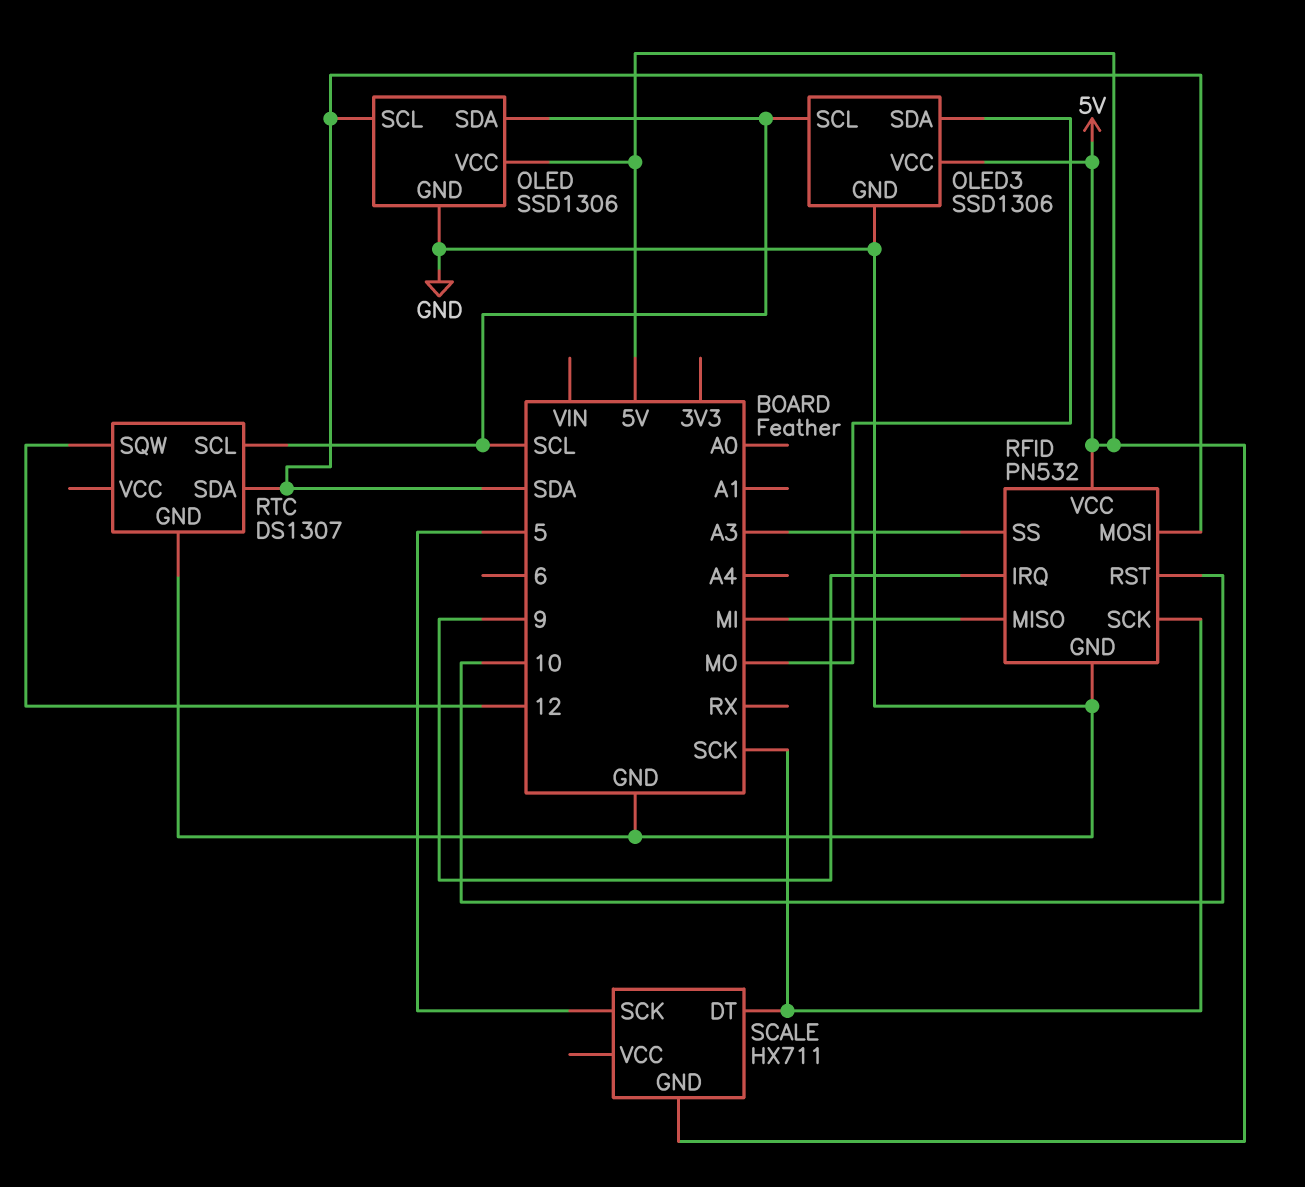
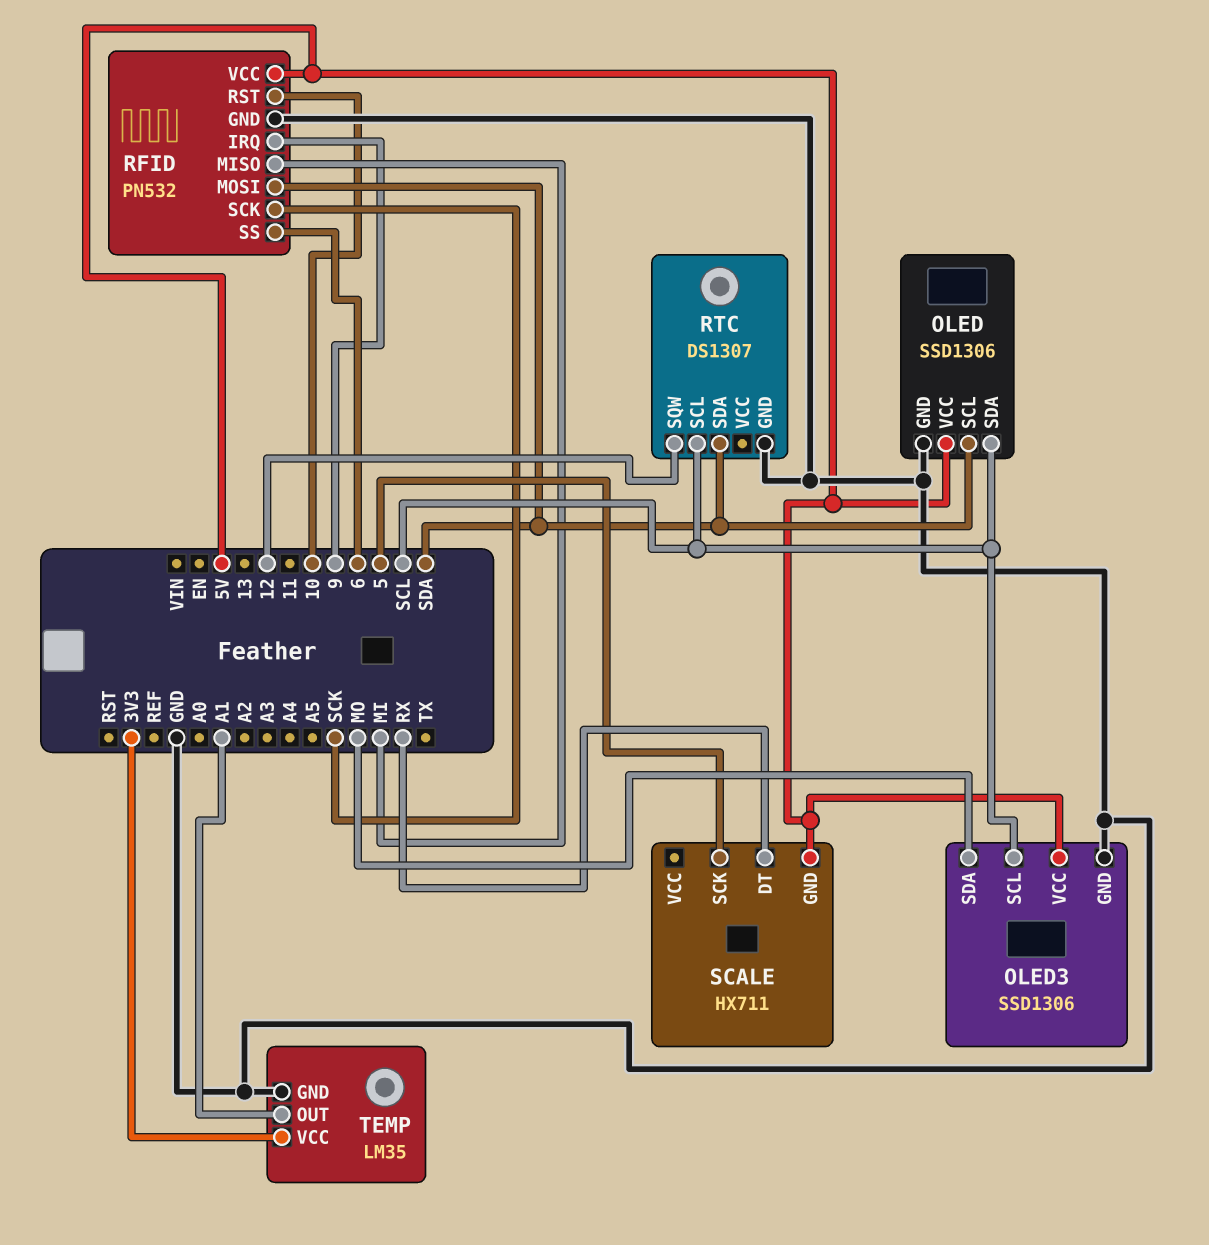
RFID pin SS: A3 -> 6
SCALE pin DT: SCK -> RX
TEMP: none -> LM35
TEMP pin GND: none -> GND
TEMP pin OUT: none -> A1
TEMP pin VCC: none -> 3V3

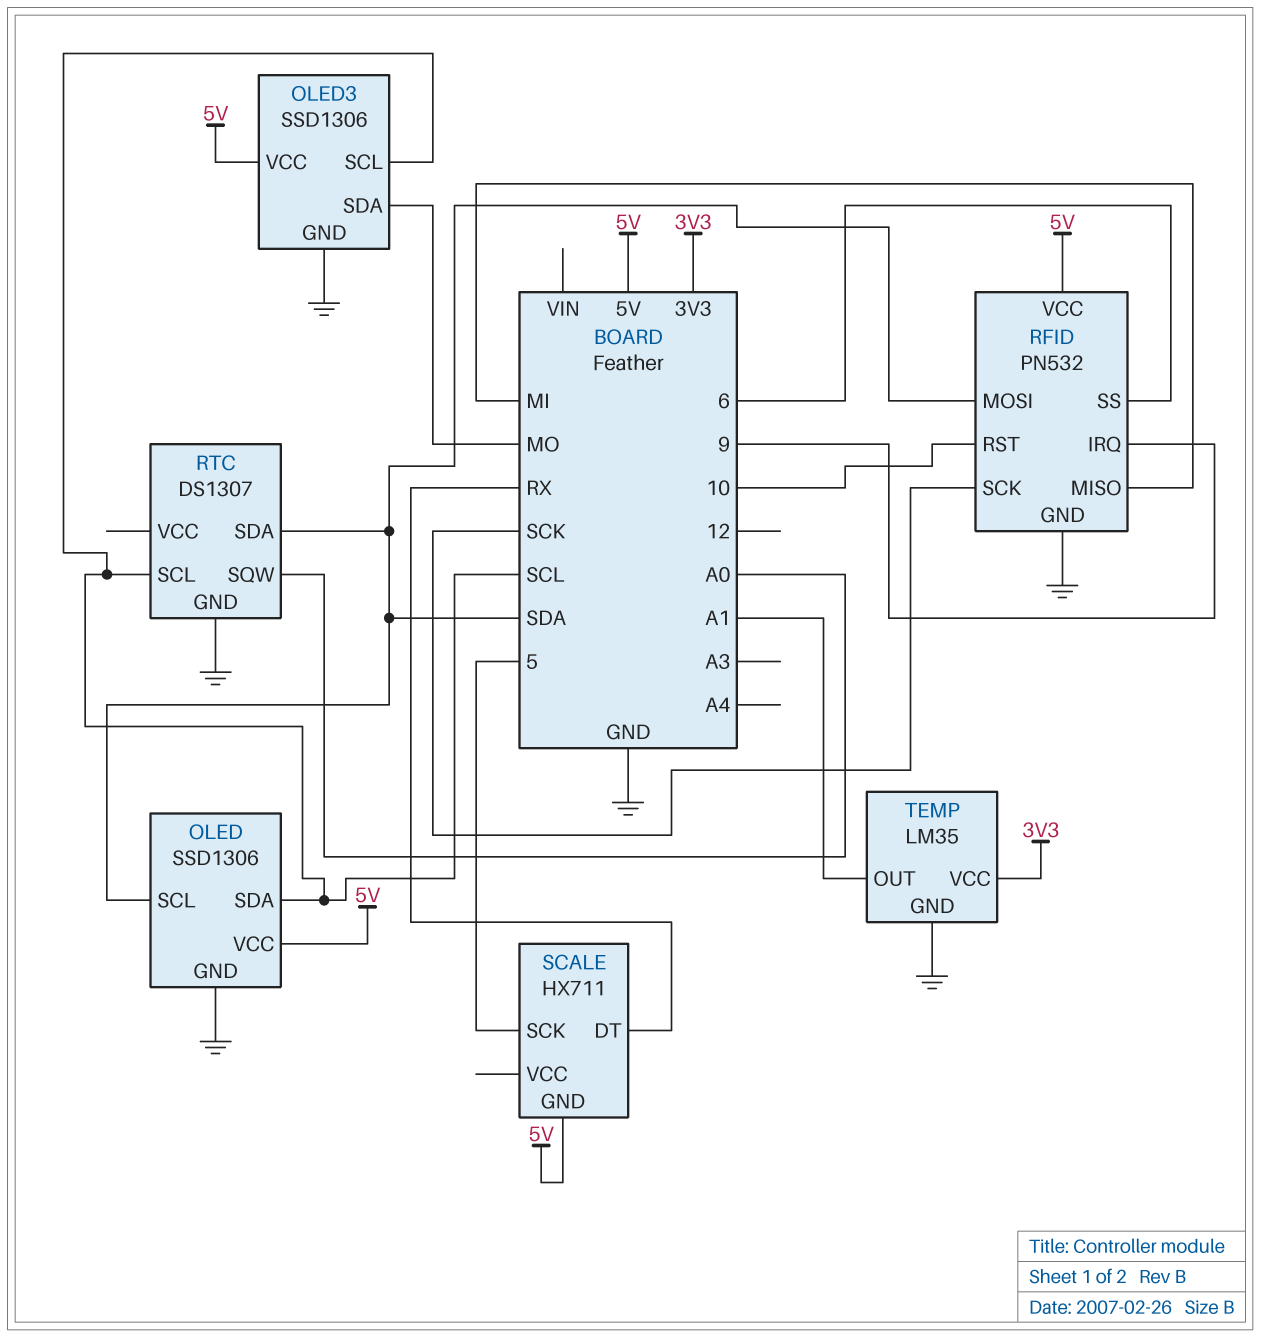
RTC pin SQW: 12 -> A0

